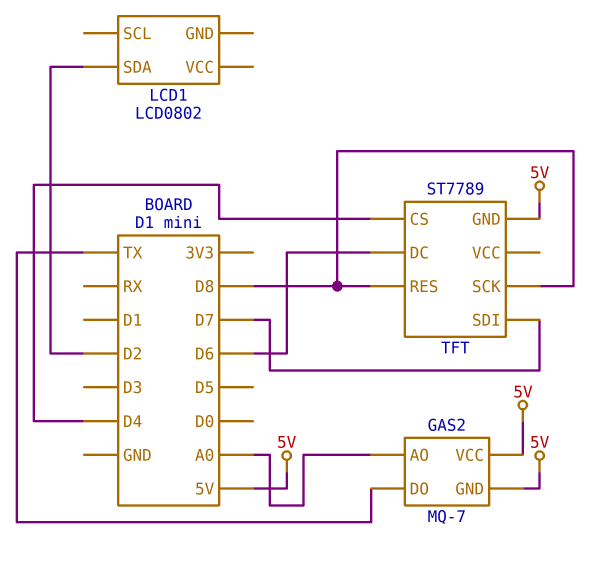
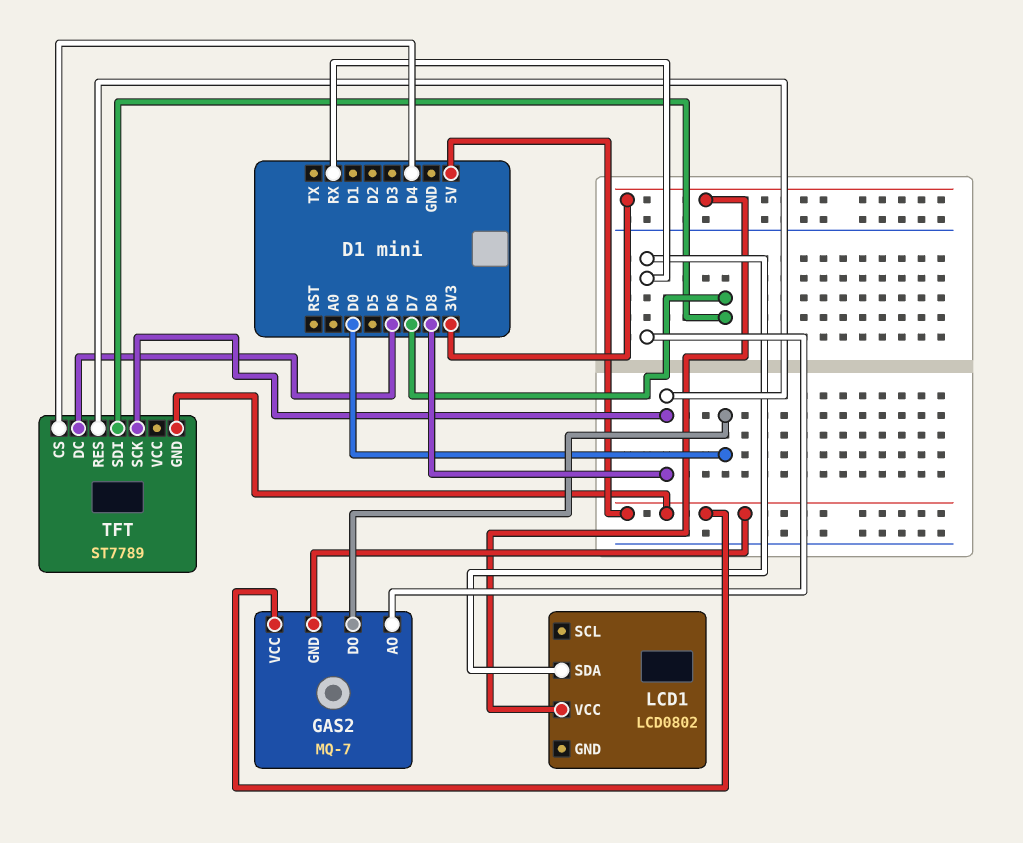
GAS2 pin AO: A0 -> RX
GAS2 pin DO: TX -> D0
LCD1 pin SDA: D2 -> RX
LCD1 pin VCC: none -> 3V3

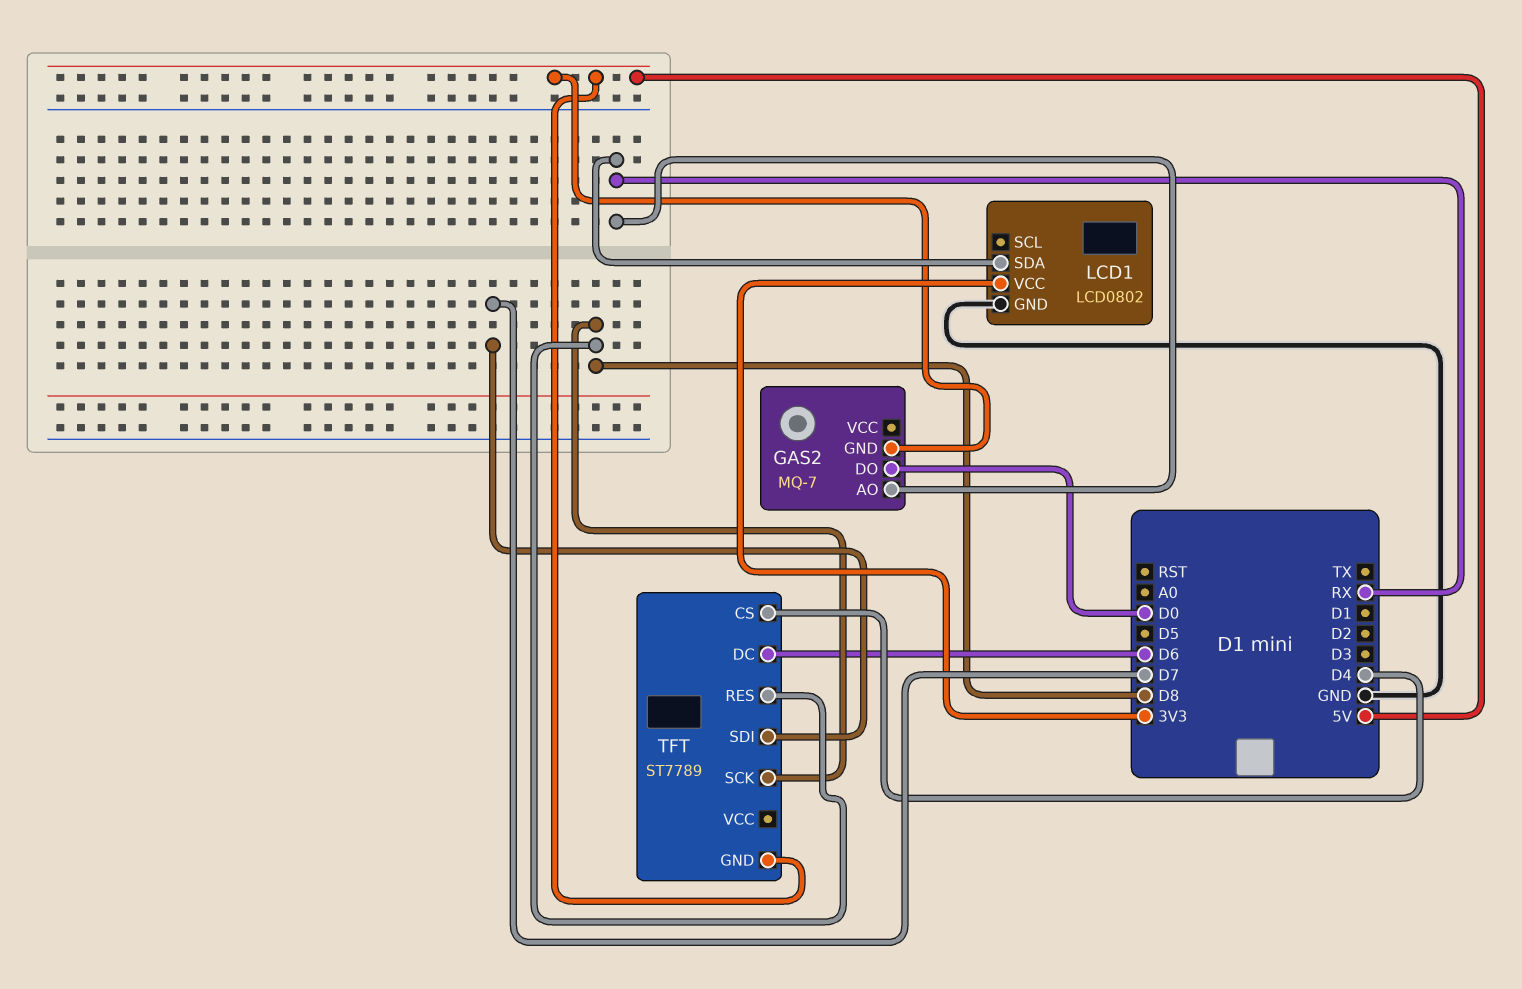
GAS2 pin VCC: 5V -> none
LCD1 pin GND: none -> GND

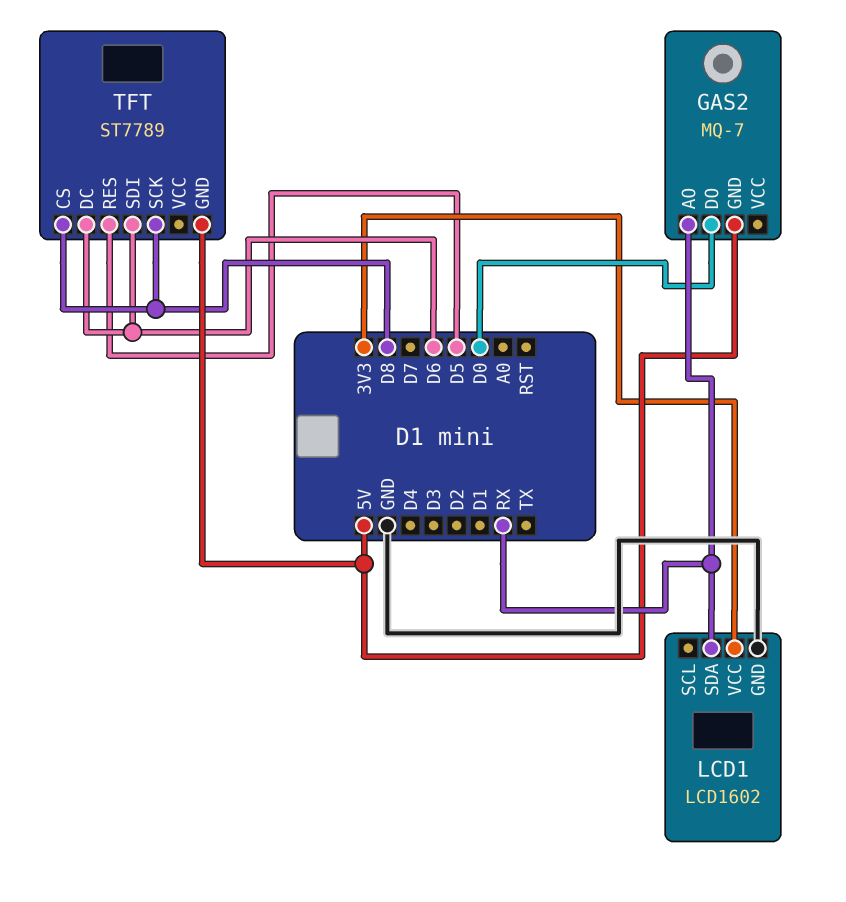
LCD1: LCD0802 -> LCD1602
TFT pin CS: D4 -> D8
TFT pin RES: D8 -> D5
TFT pin SDI: D7 -> D6

